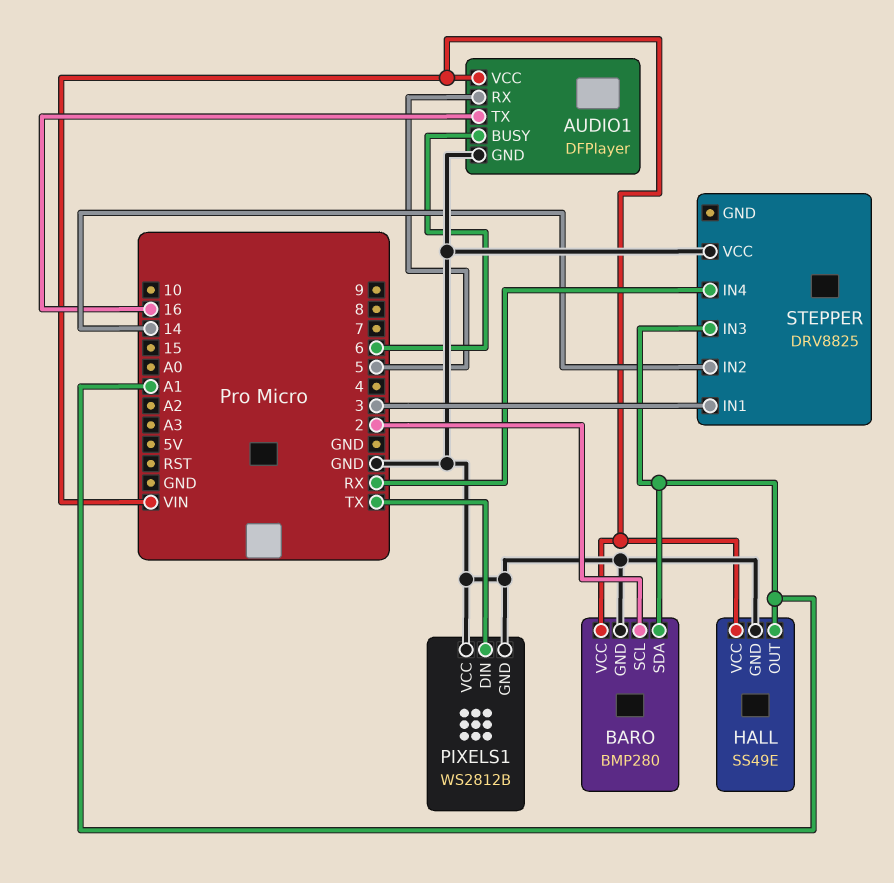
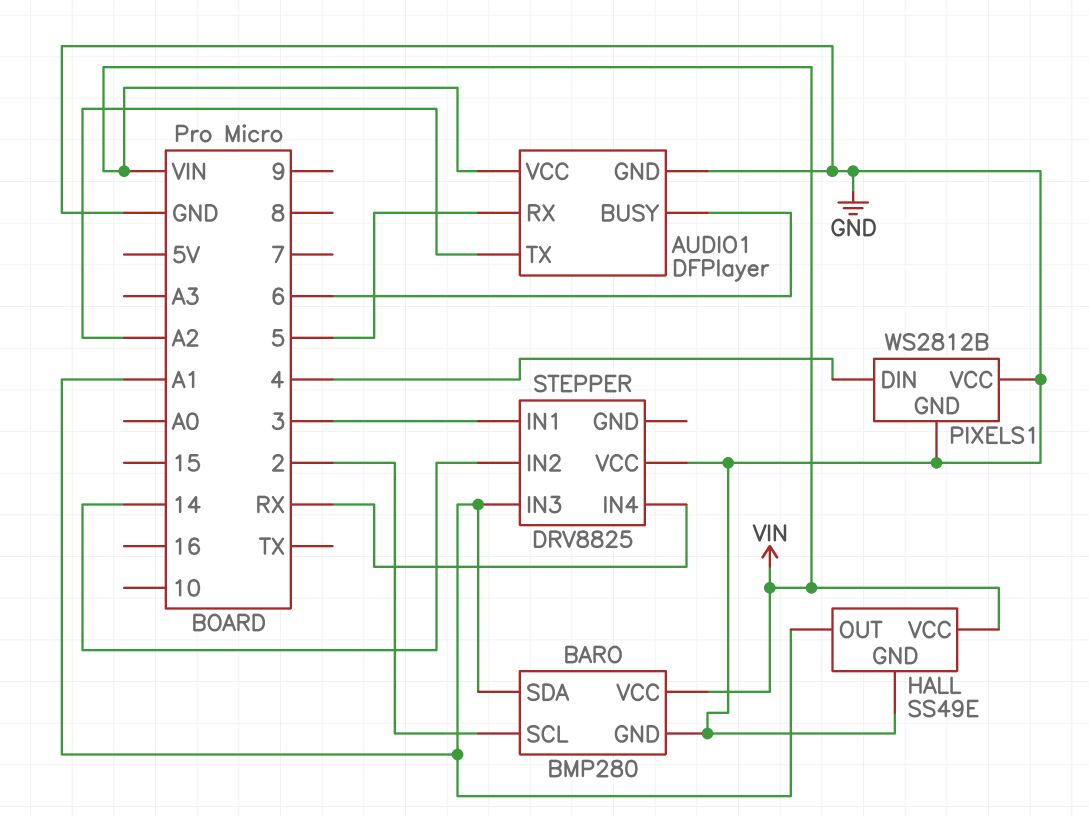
AUDIO1 pin TX: 16 -> A2
PIXELS1 pin DIN: TX -> 4

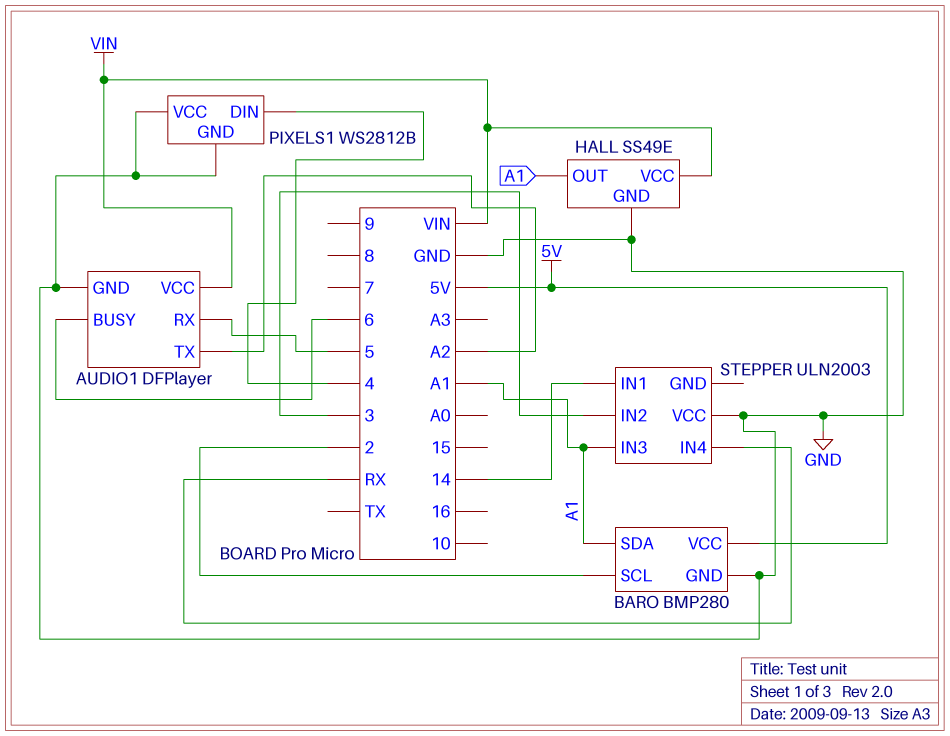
BARO pin VCC: VIN -> 5V
STEPPER: DRV8825 -> ULN2003
STEPPER pin IN1: 3 -> 14
STEPPER pin IN2: 14 -> 3

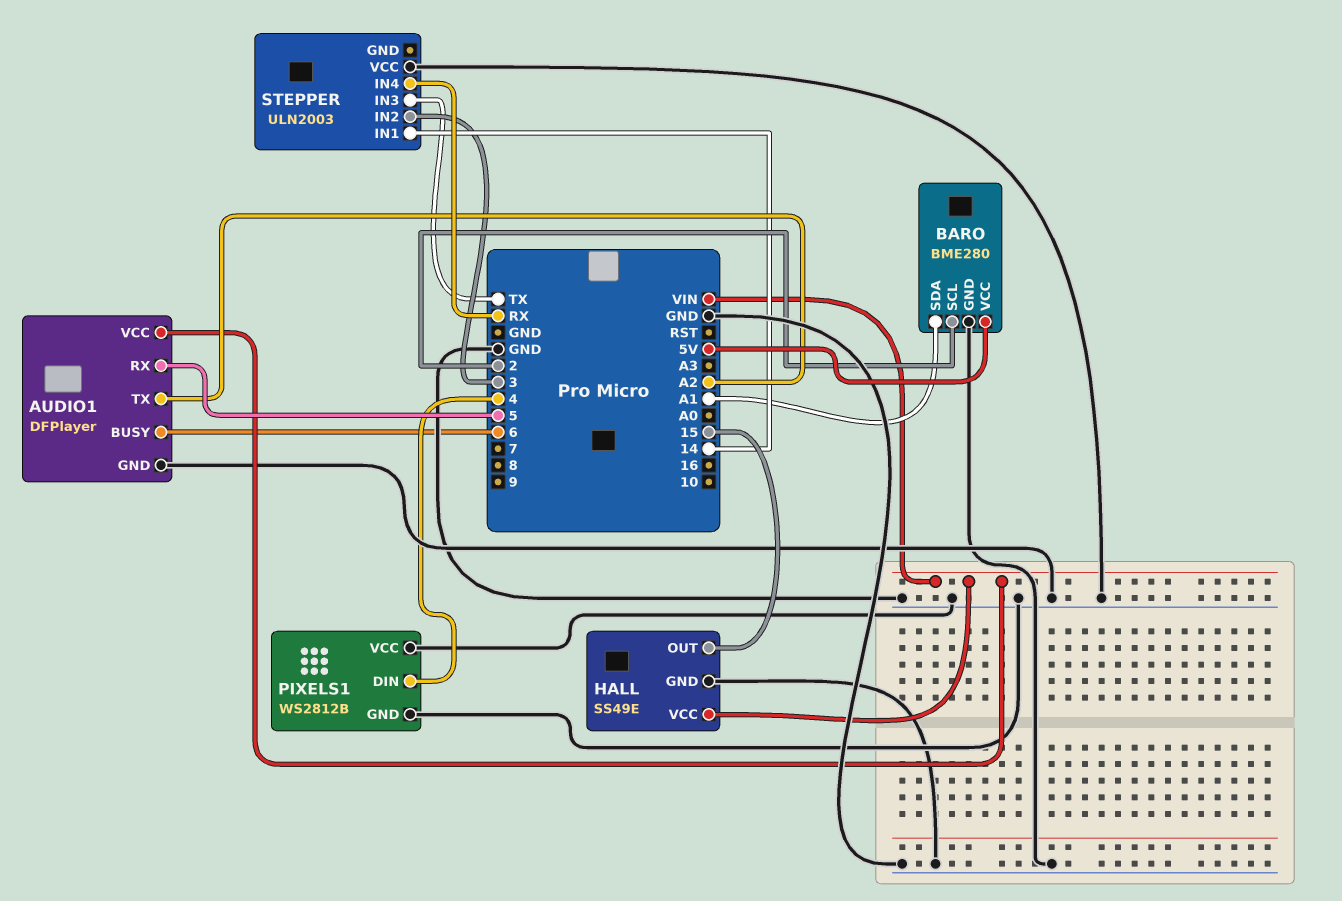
BARO: BMP280 -> BME280
HALL pin OUT: A1 -> 15
STEPPER pin IN3: A1 -> TX

